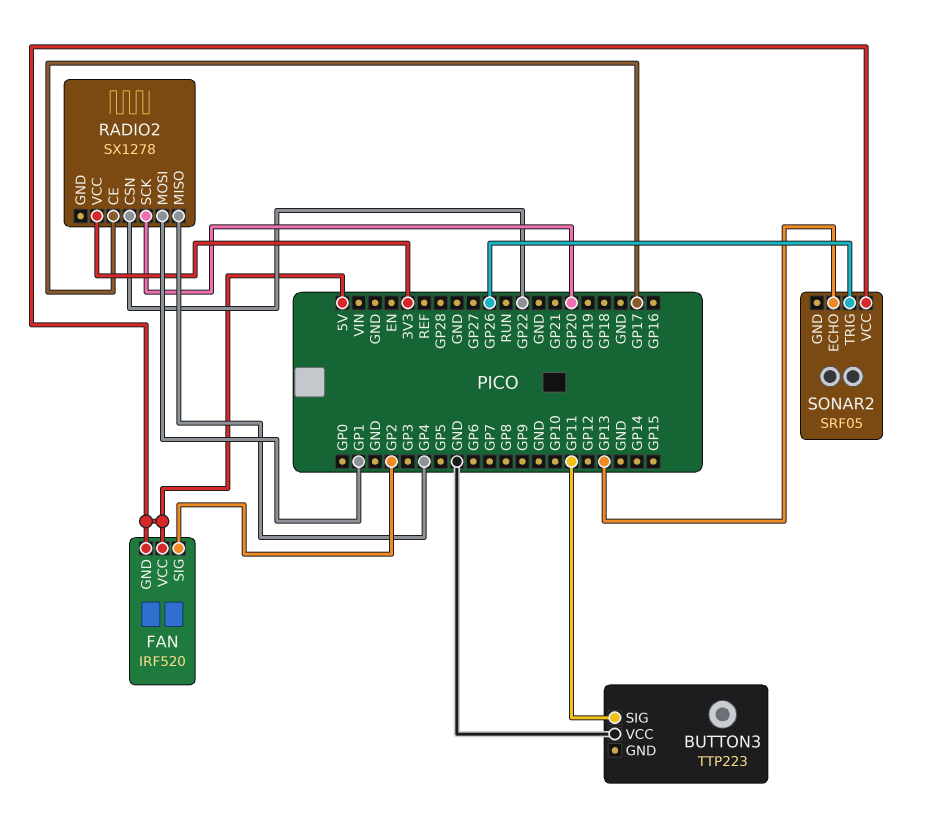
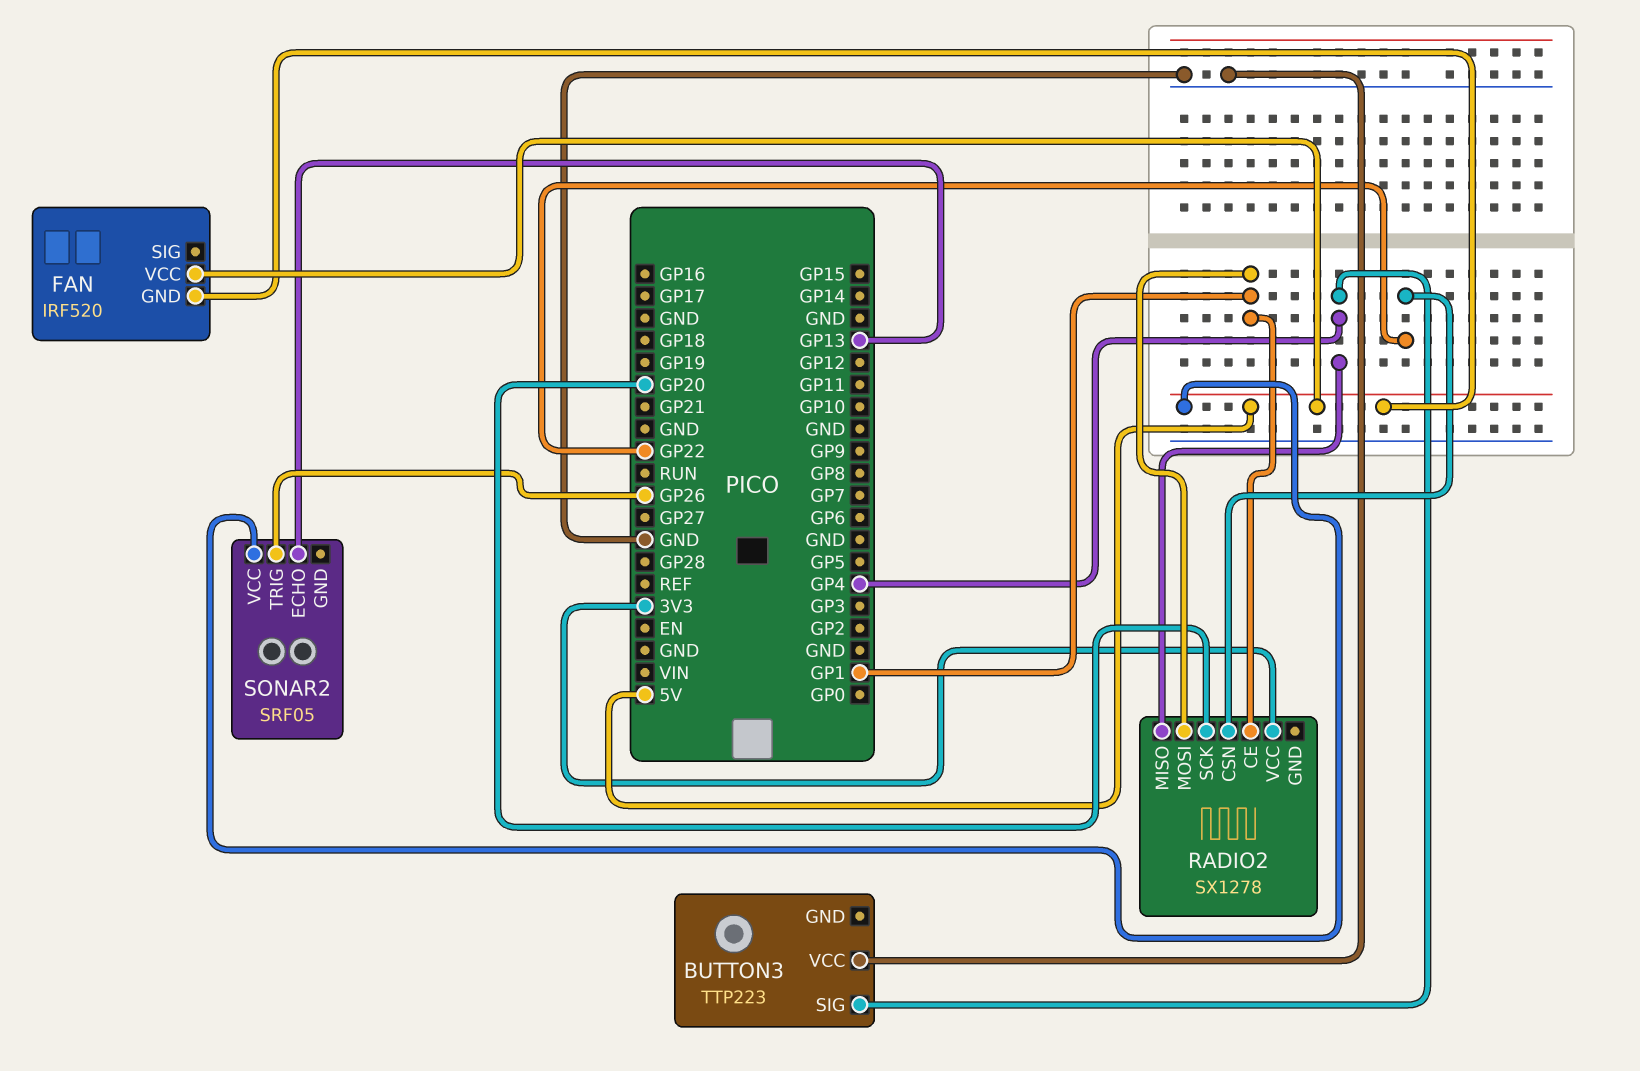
BUTTON3 pin SIG: GP11 -> GP4
FAN pin SIG: GP2 -> none
RADIO2 pin CE: GP17 -> GP1

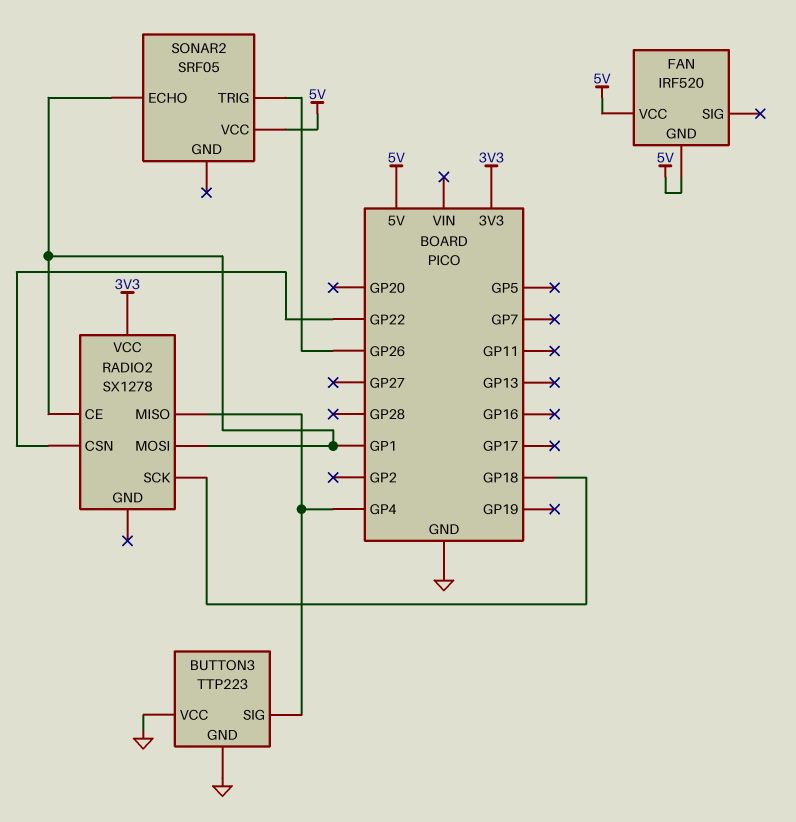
BUTTON3 pin GND: none -> GND
RADIO2 pin SCK: GP20 -> GP18
SONAR2 pin ECHO: GP13 -> GP1

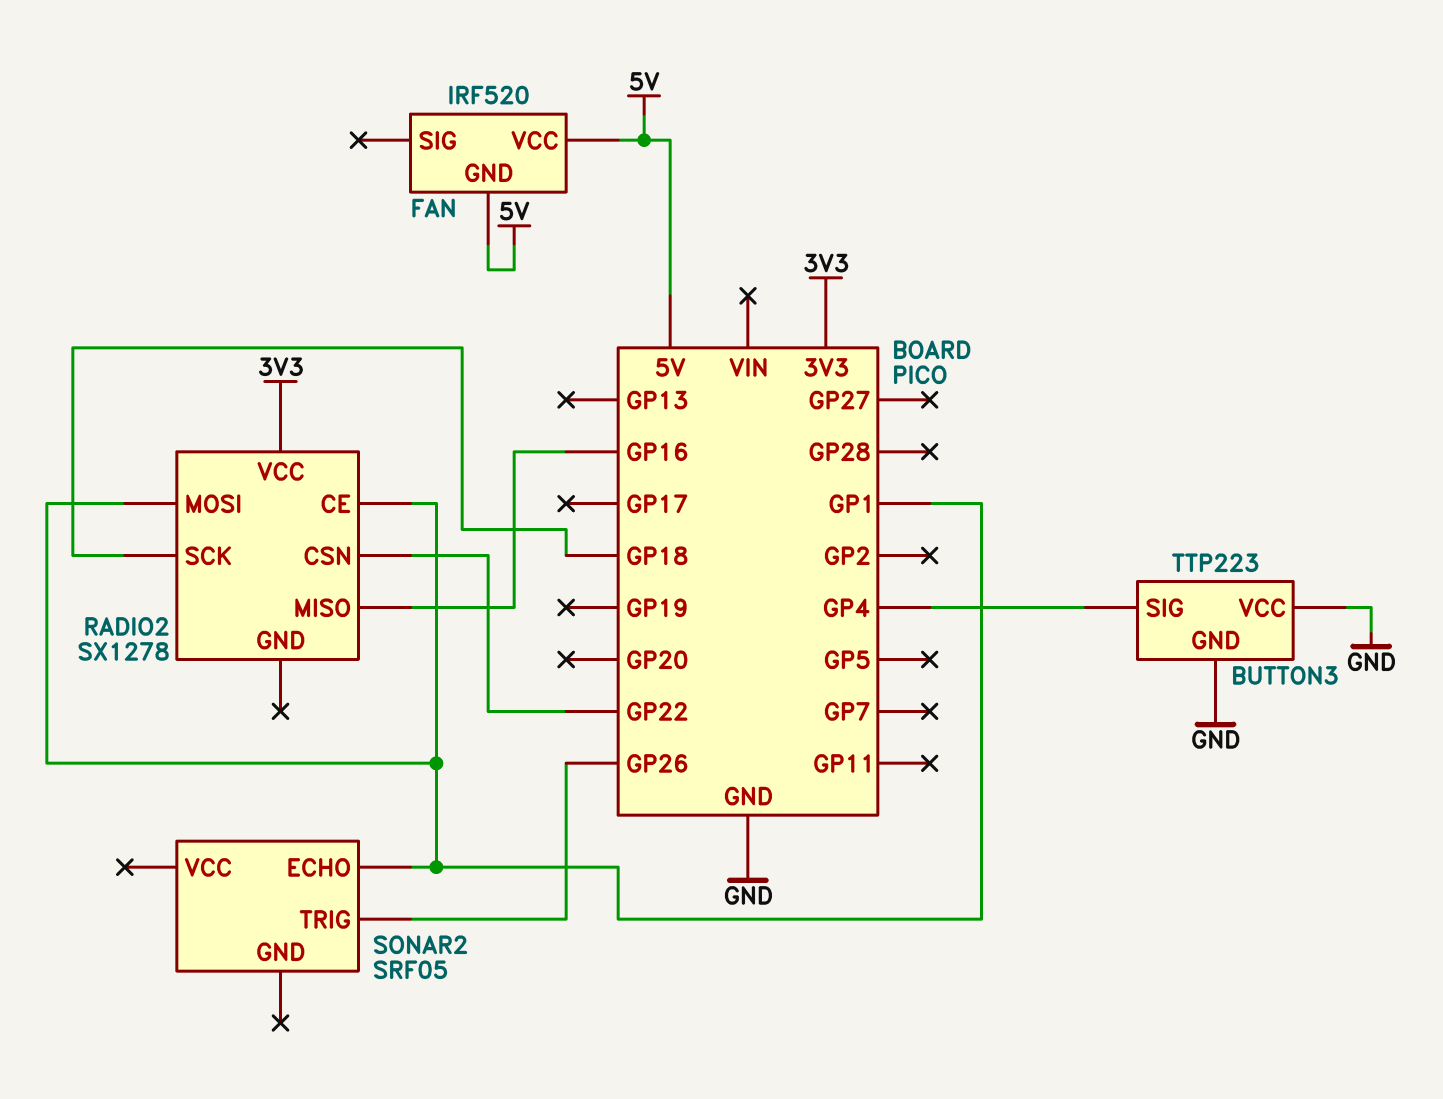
RADIO2 pin MISO: GP4 -> GP16
SONAR2 pin VCC: 5V -> none

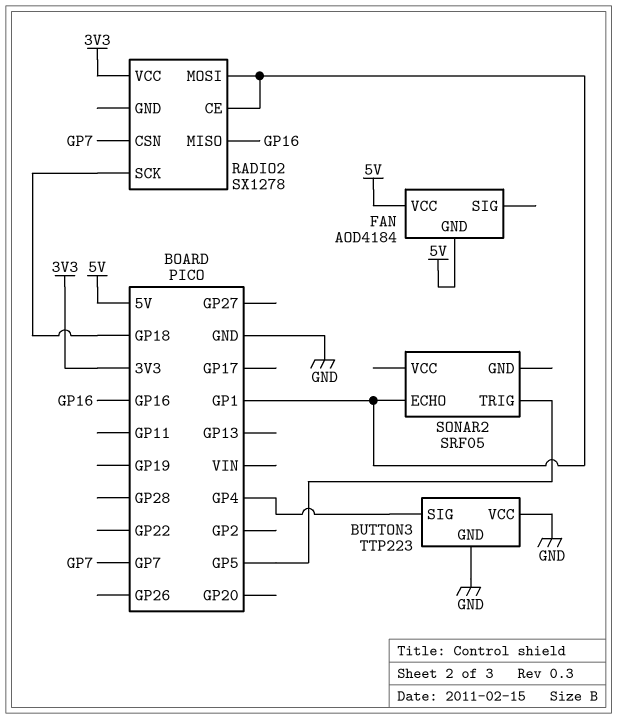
FAN: IRF520 -> AOD4184
RADIO2 pin CSN: GP22 -> GP7
SONAR2 pin TRIG: GP26 -> GP5

